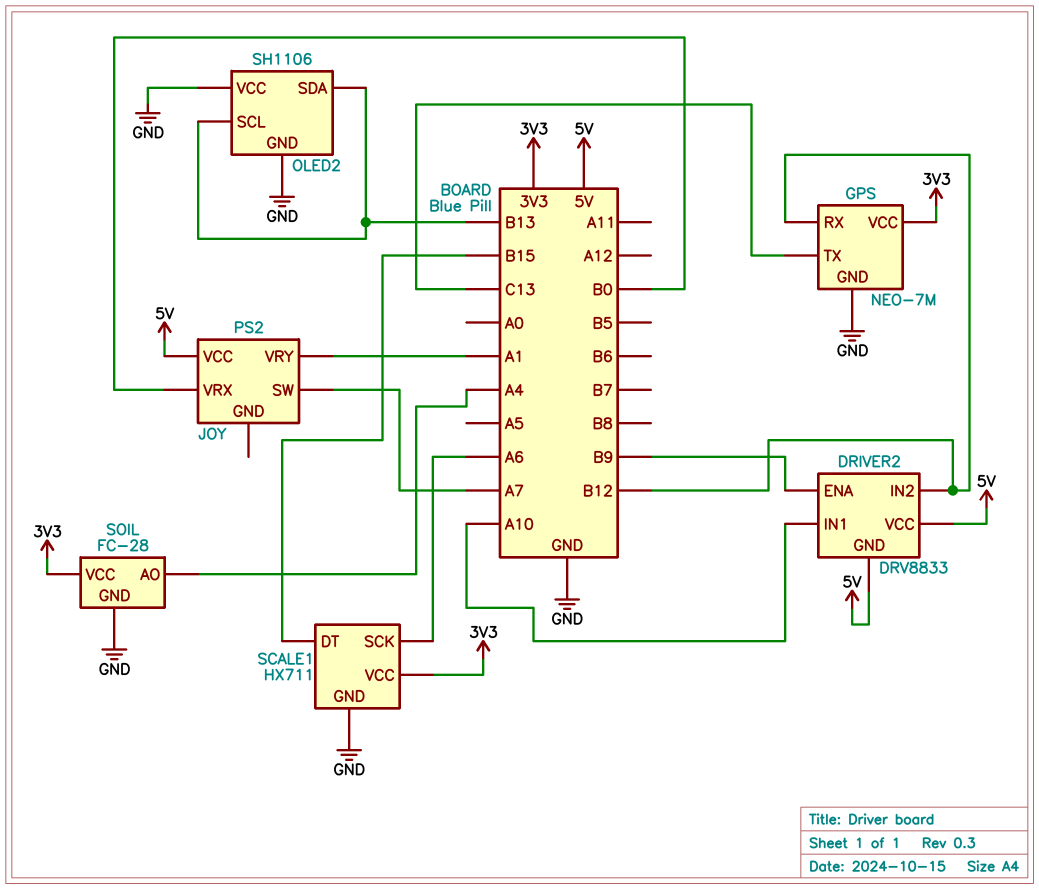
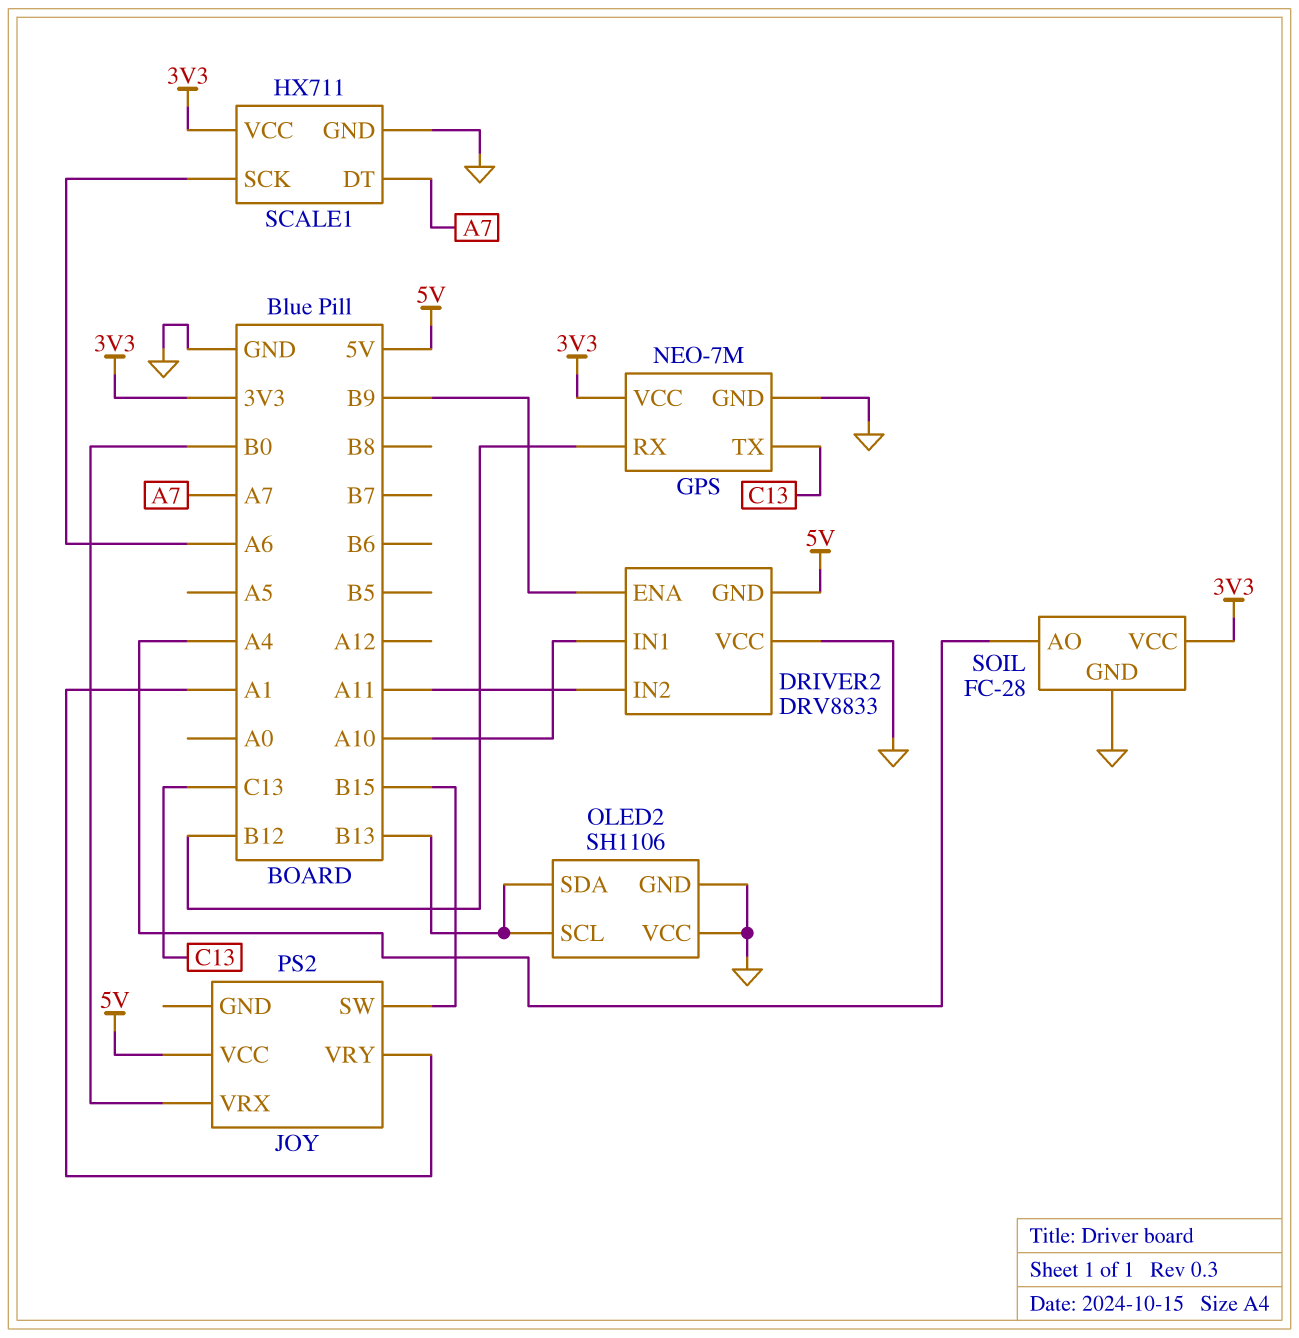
DRIVER2 pin IN2: B12 -> A11
DRIVER2 pin VCC: 5V -> GND
JOY pin SW: A7 -> B15
SCALE1 pin DT: B15 -> A7

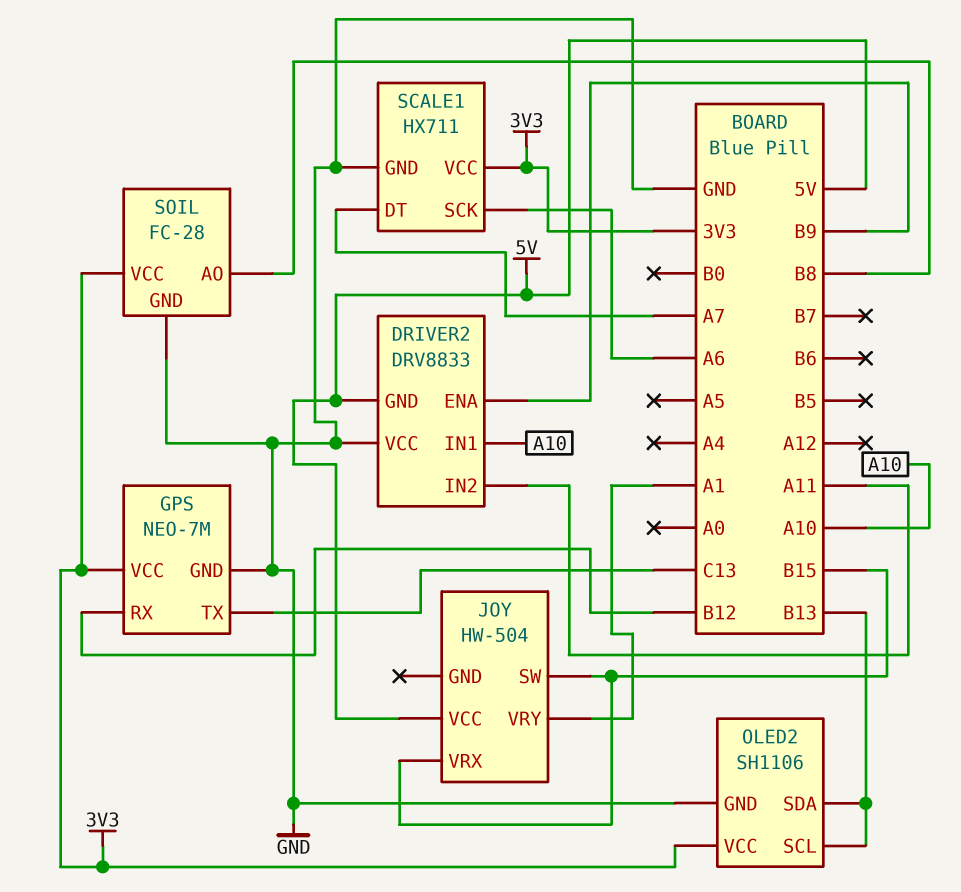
JOY: PS2 -> HW-504
JOY pin VRX: B0 -> B15
OLED2 pin VCC: GND -> 3V3
SOIL pin AO: A4 -> B8

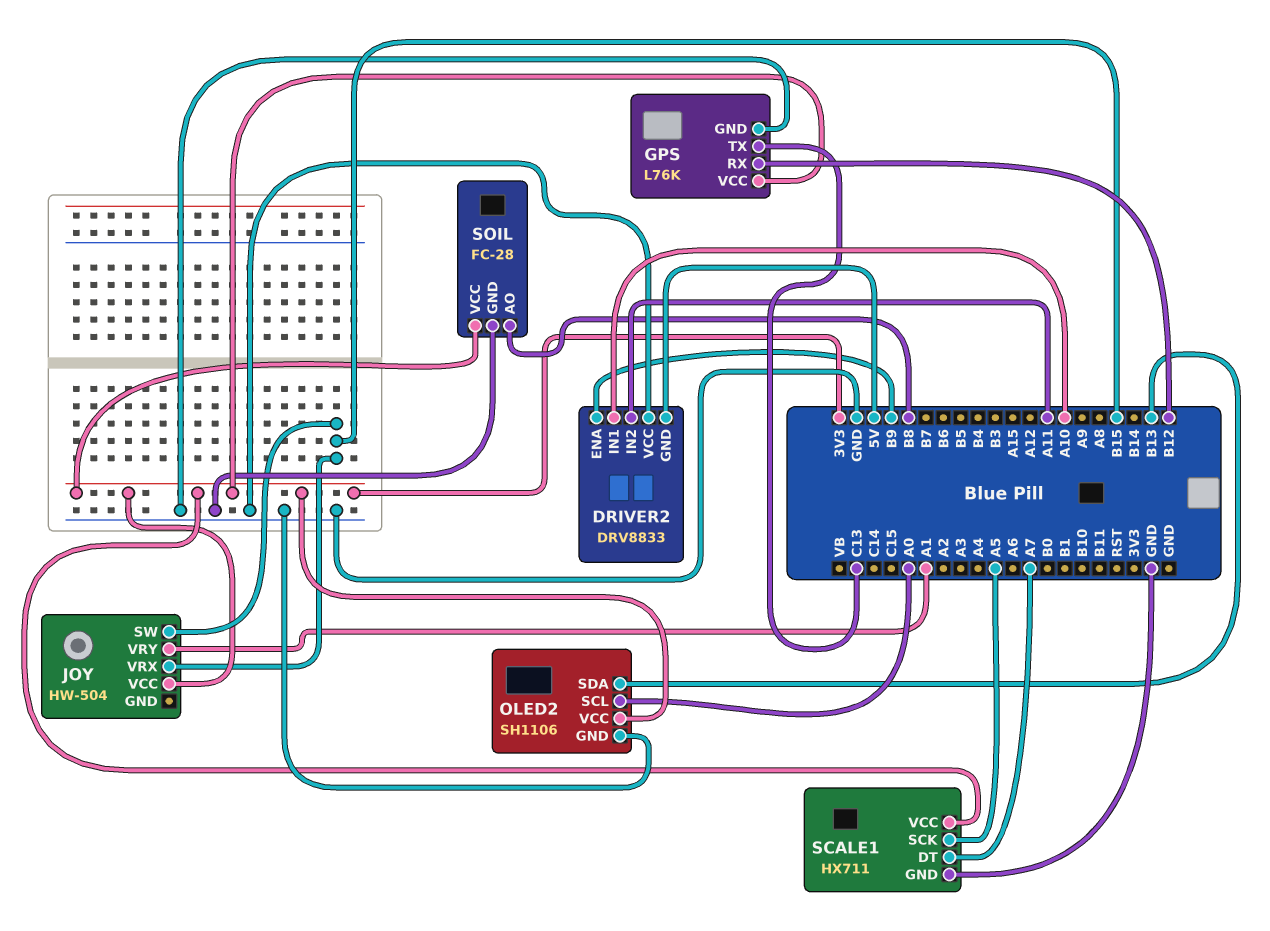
GPS: NEO-7M -> L76K
JOY pin VCC: 5V -> 3V3
OLED2 pin SCL: B13 -> A0
SCALE1 pin SCK: A6 -> A5

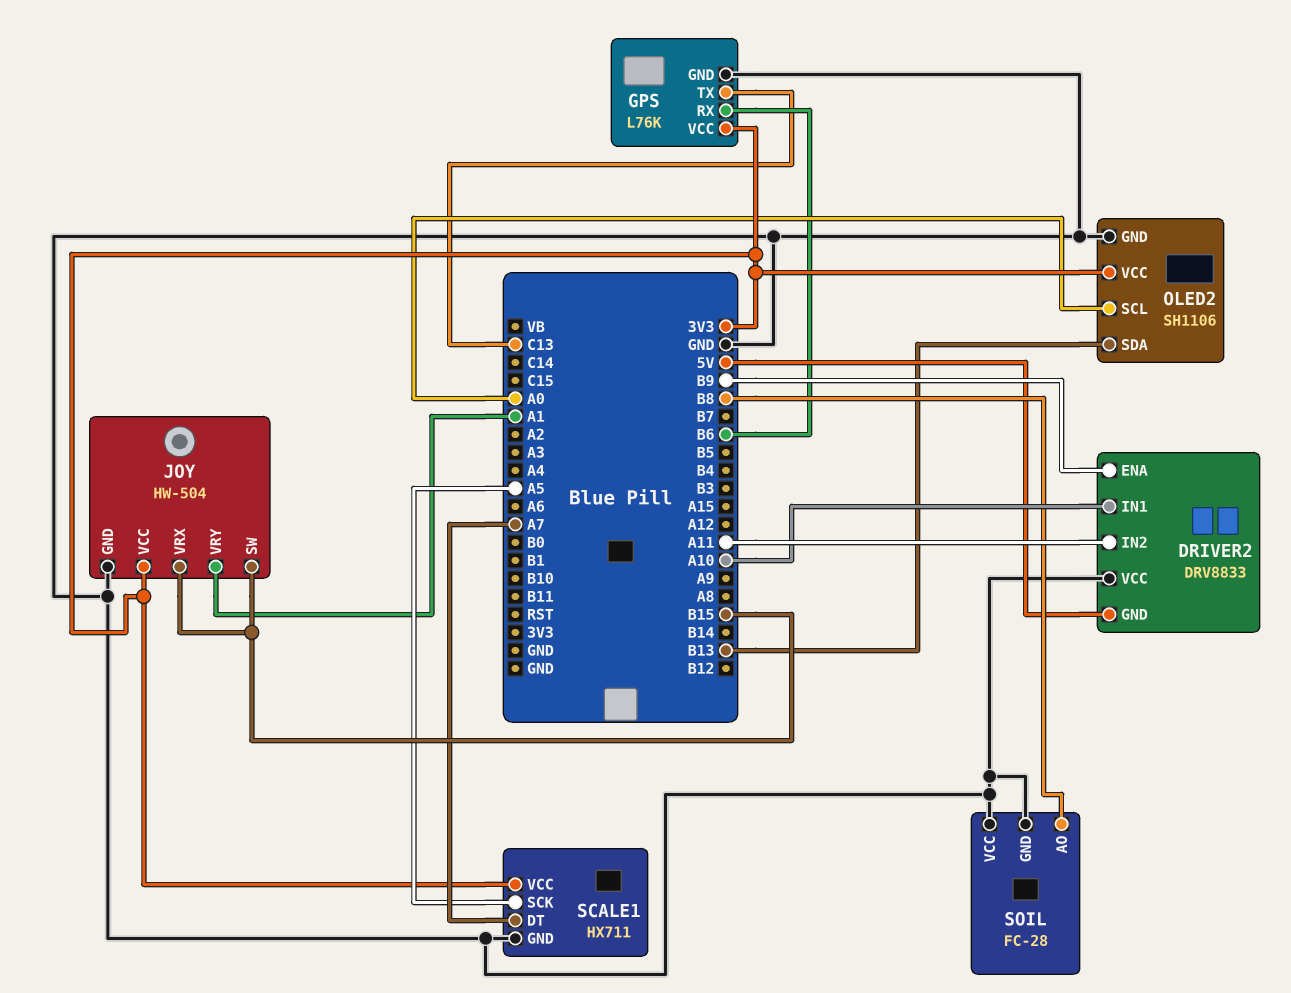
GPS pin RX: B12 -> B6
JOY pin GND: none -> GND
SOIL pin VCC: 3V3 -> GND

